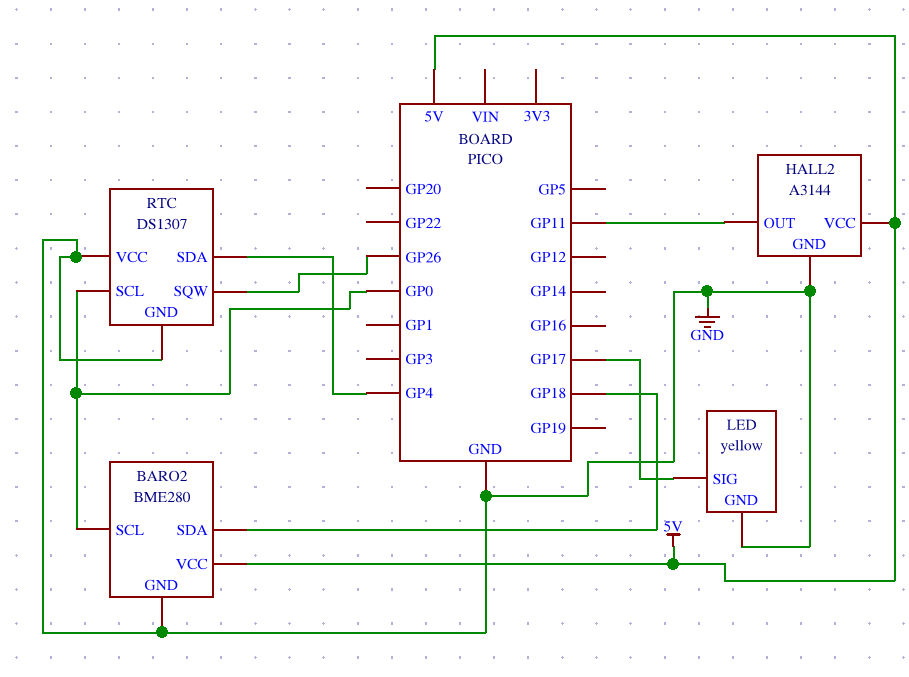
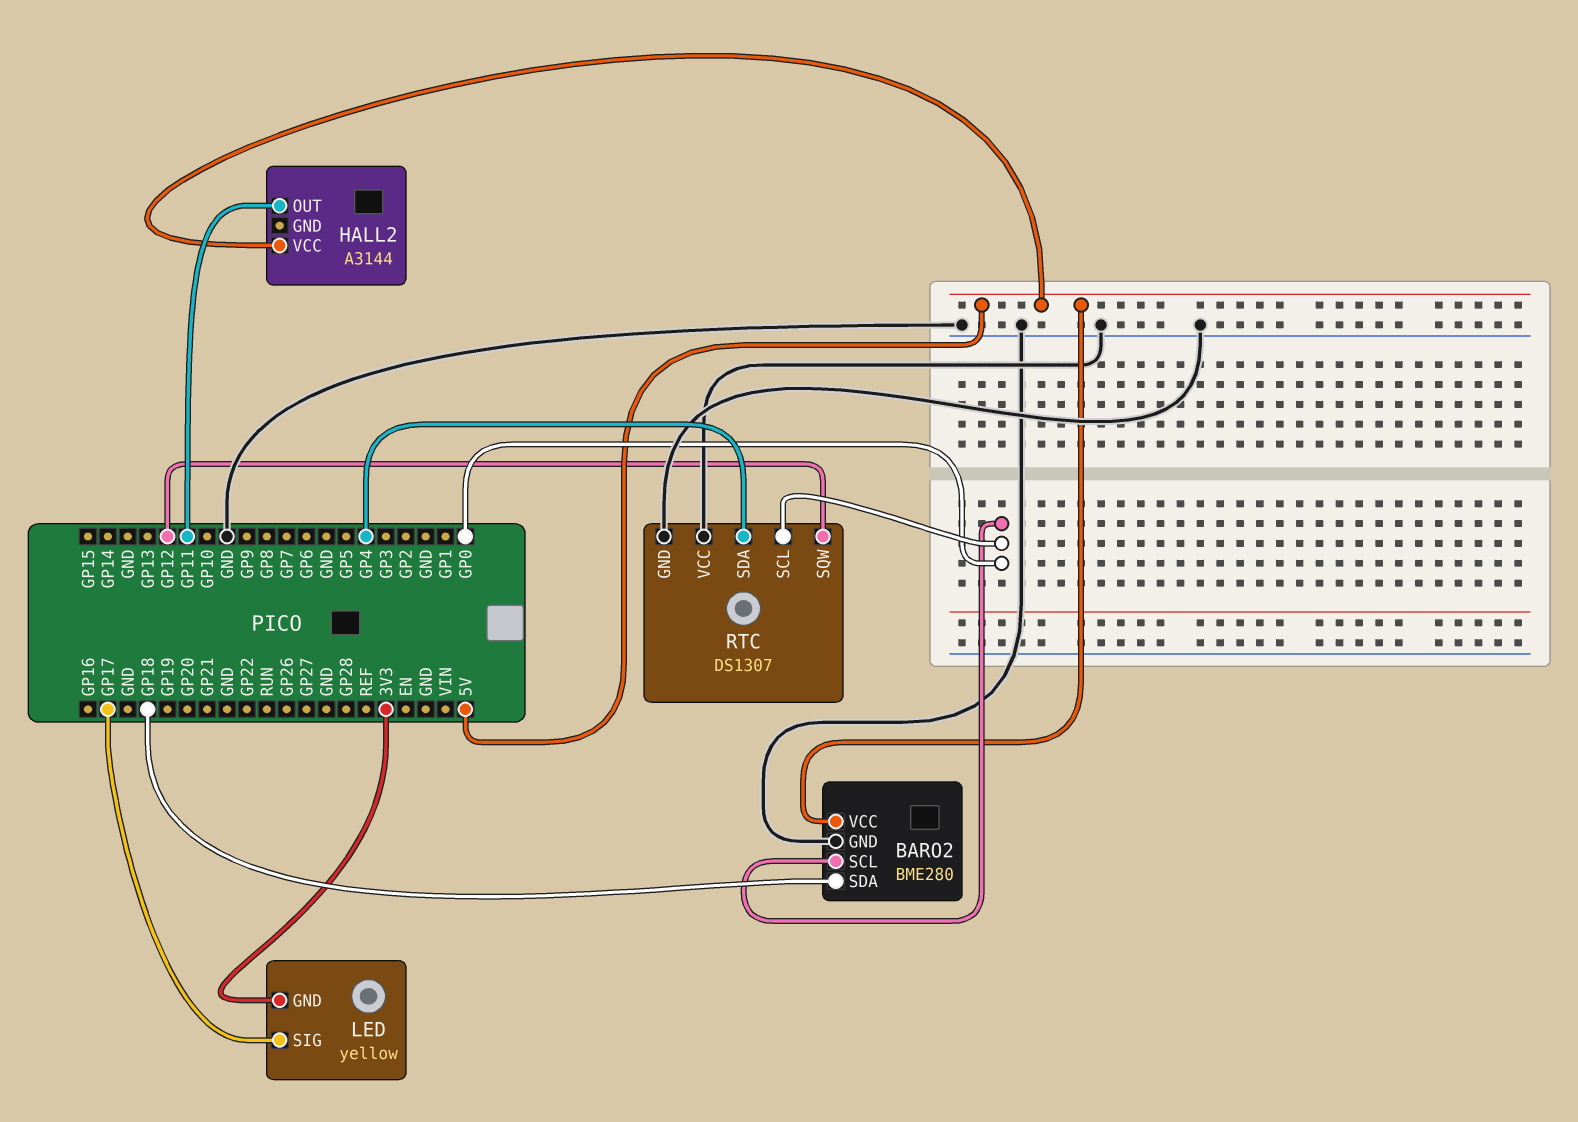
HALL2 pin GND: GND -> none
LED pin GND: GND -> 3V3
RTC pin SQW: GP26 -> GP12

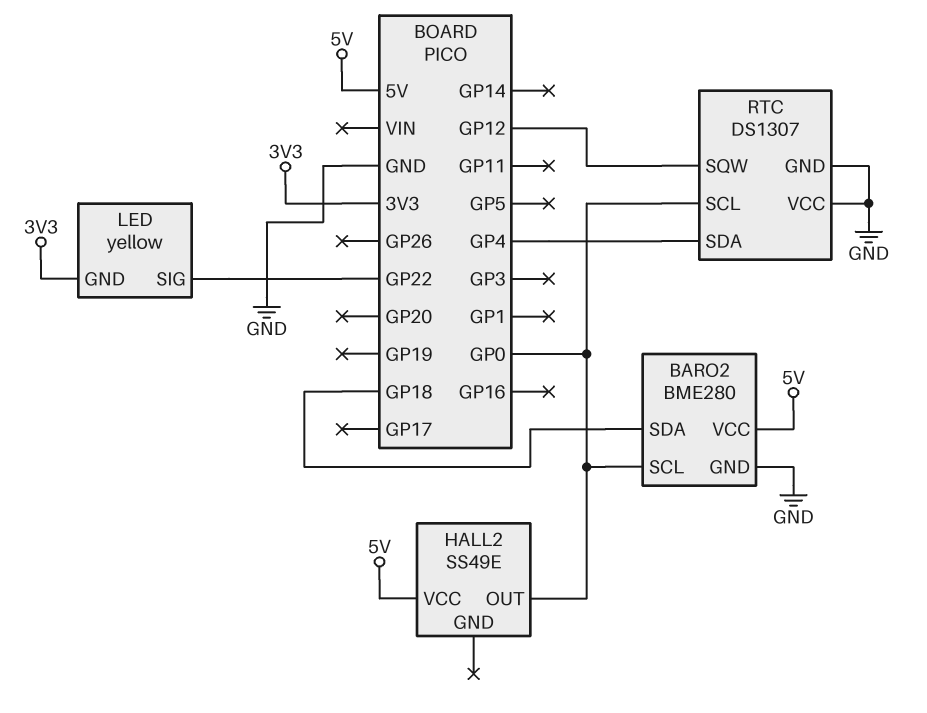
HALL2: A3144 -> SS49E
HALL2 pin OUT: GP11 -> GP0
LED pin SIG: GP17 -> GP22

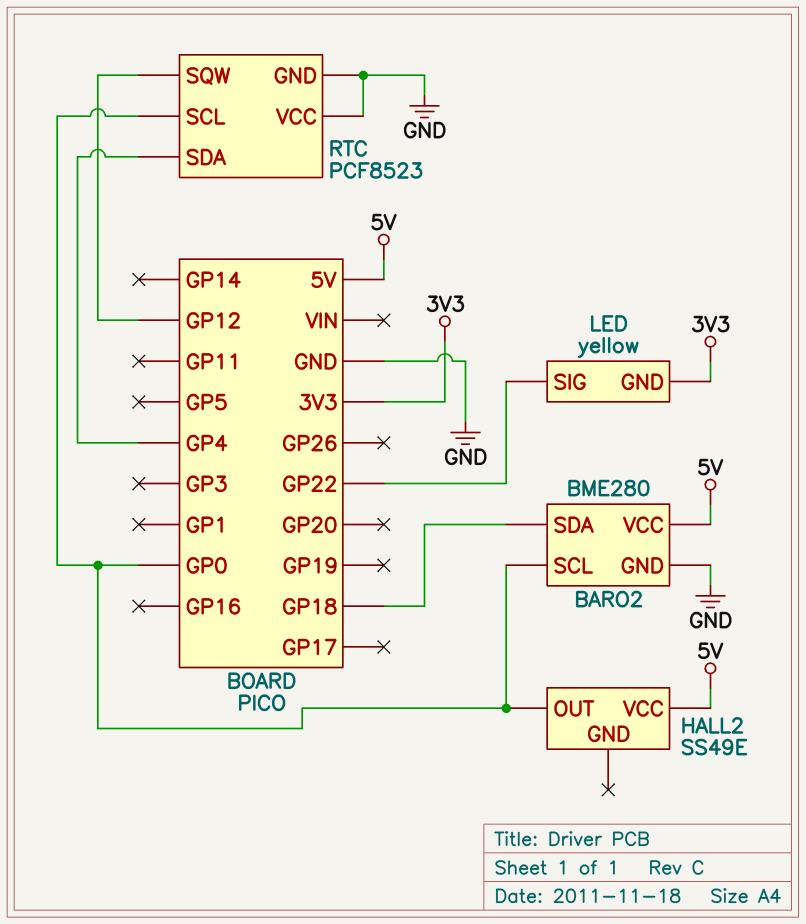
RTC: DS1307 -> PCF8523

